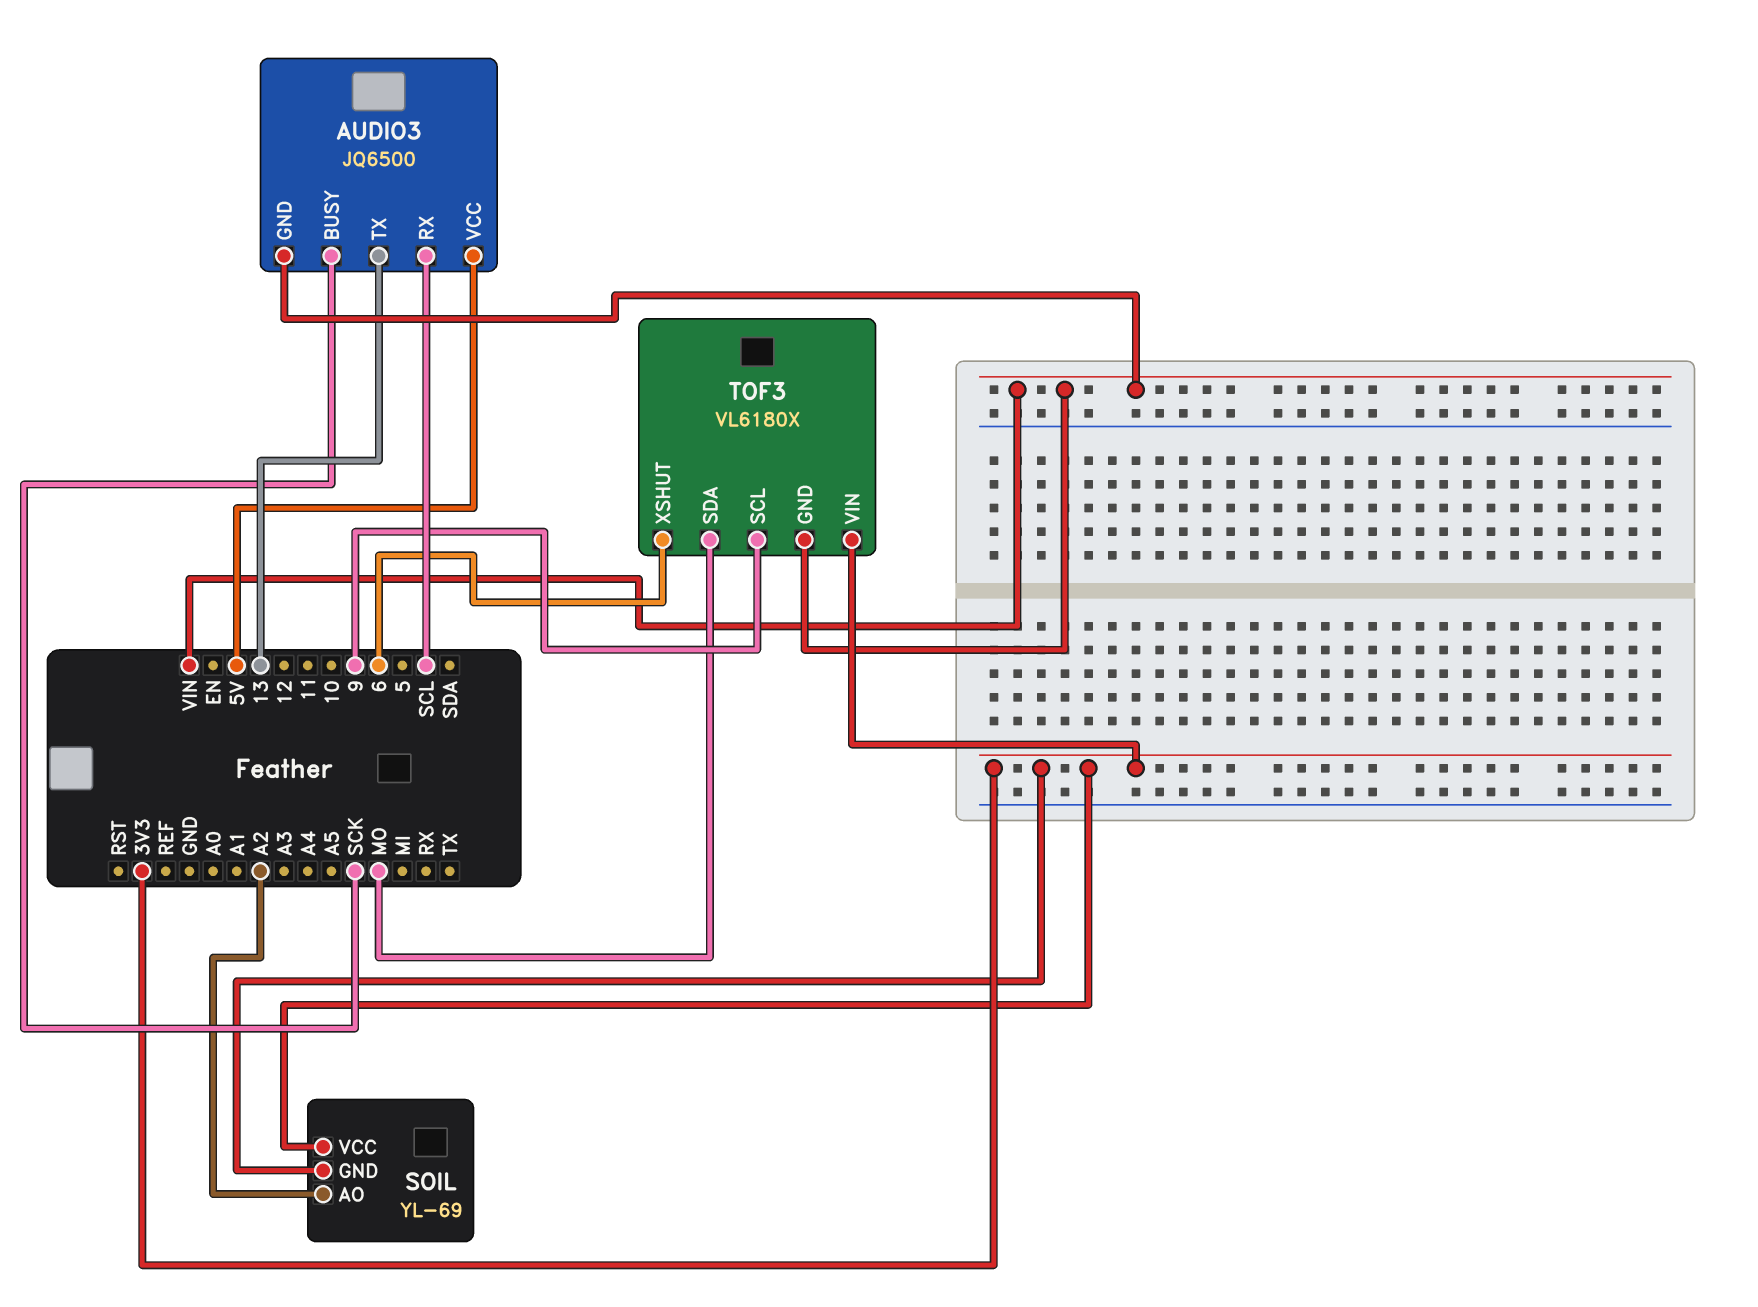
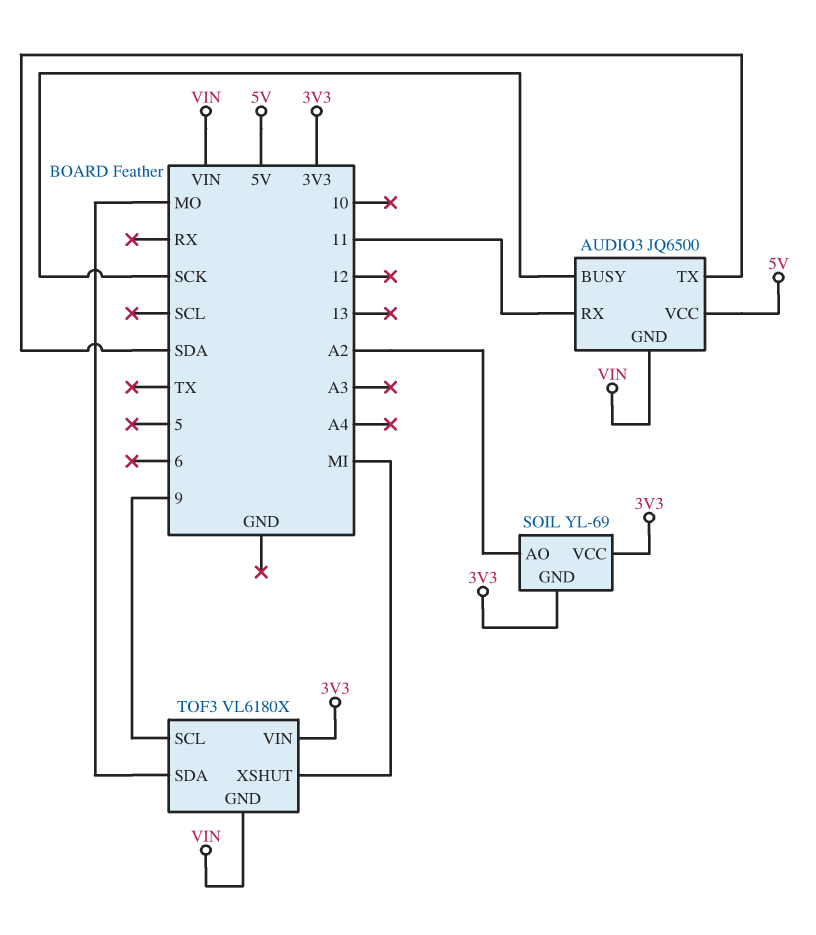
AUDIO3 pin RX: SCL -> 11
AUDIO3 pin TX: 13 -> SDA
TOF3 pin XSHUT: 6 -> MI

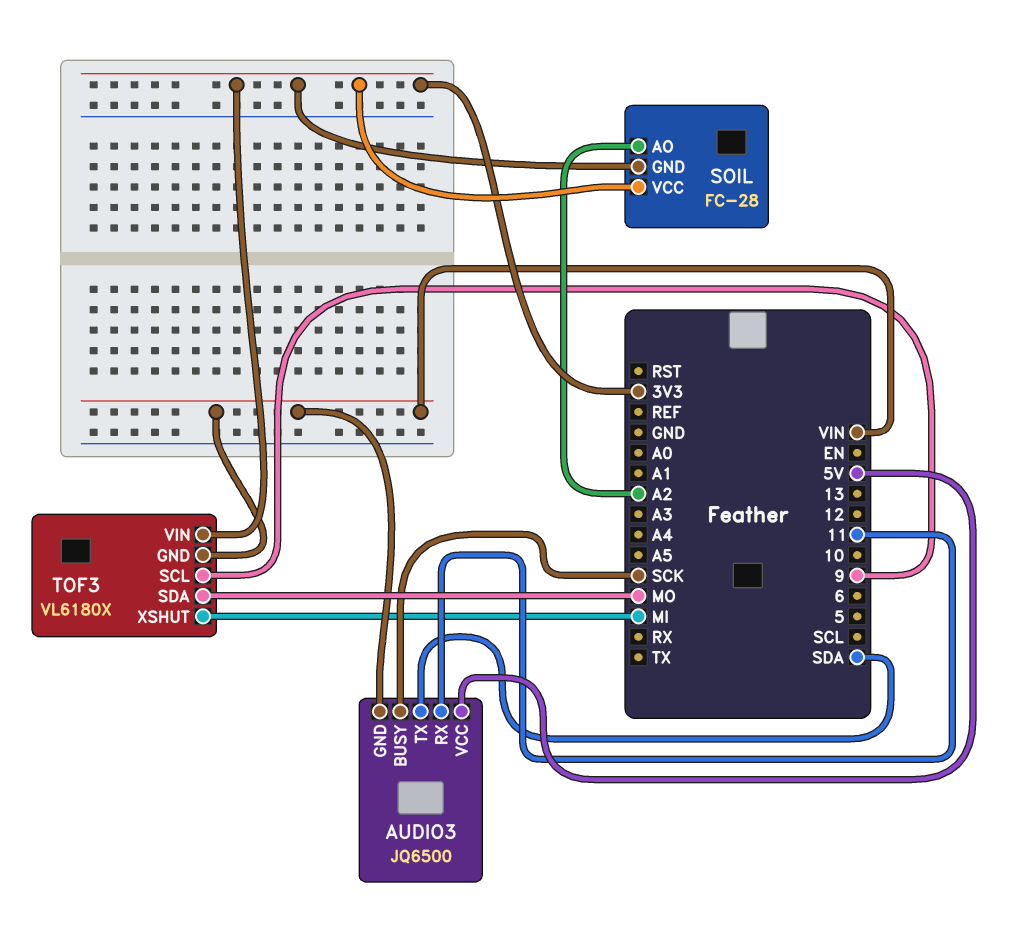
SOIL: YL-69 -> FC-28

